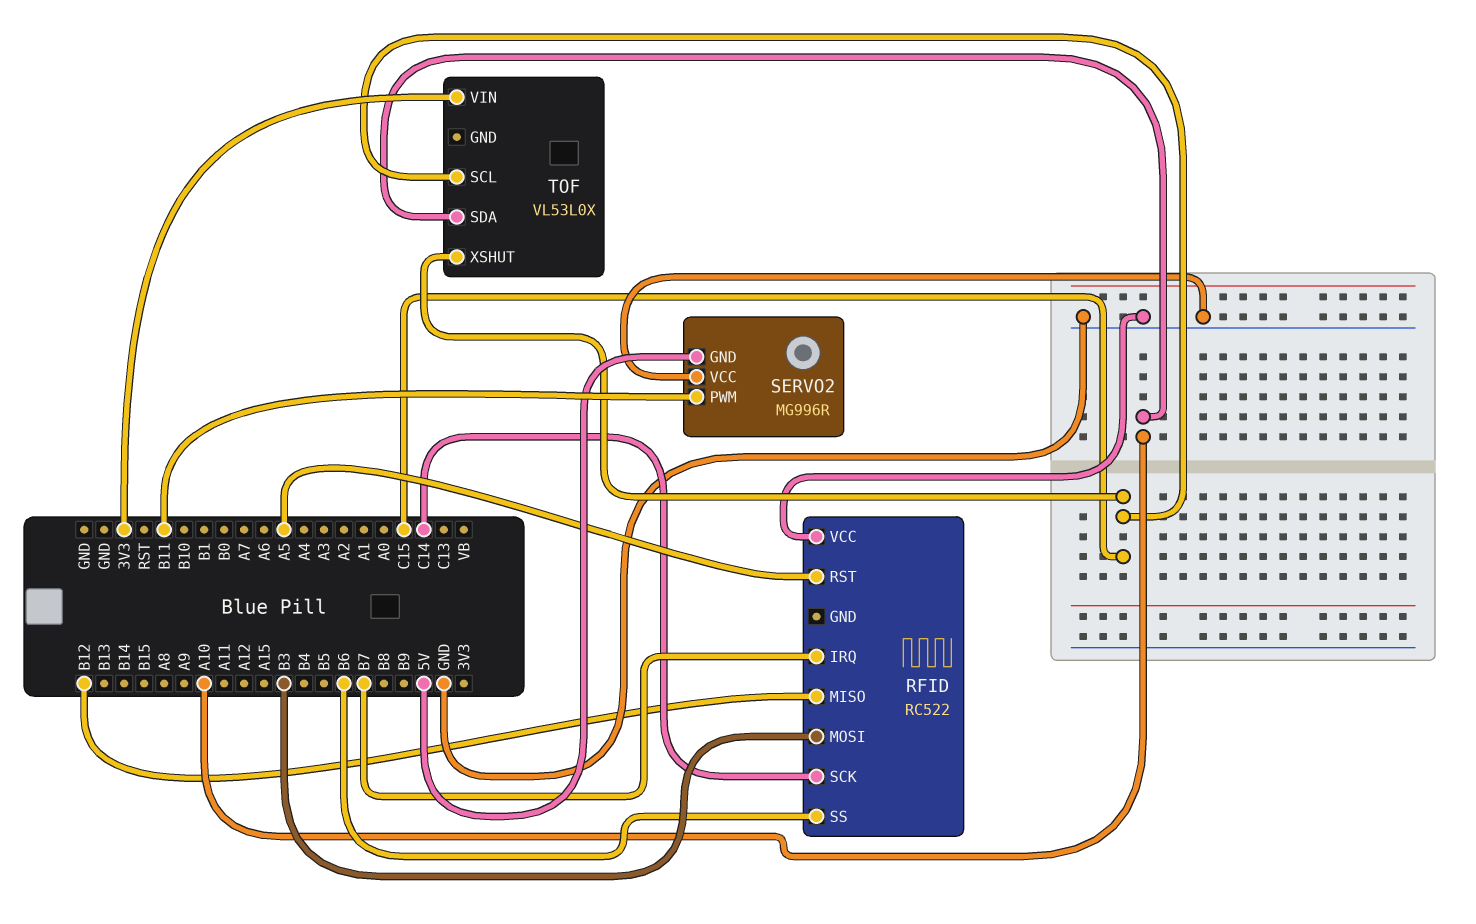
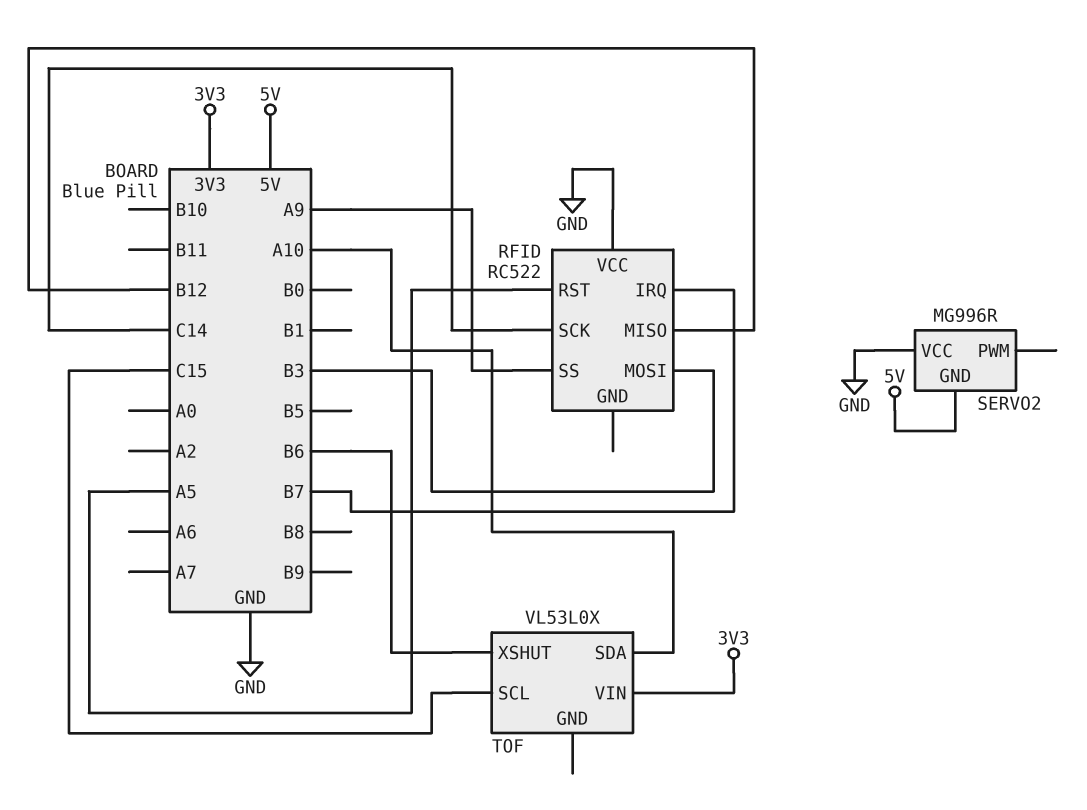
RFID pin SS: B6 -> A9
SERVO2 pin PWM: B11 -> none
TOF pin XSHUT: C15 -> B6

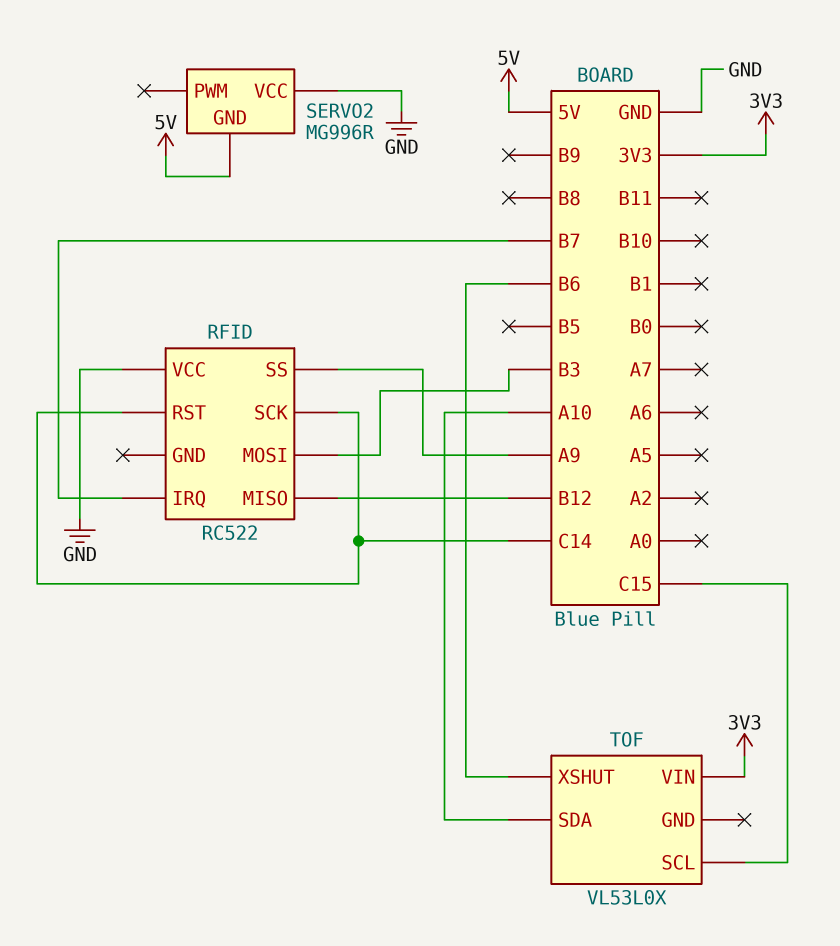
RFID pin RST: A5 -> C14

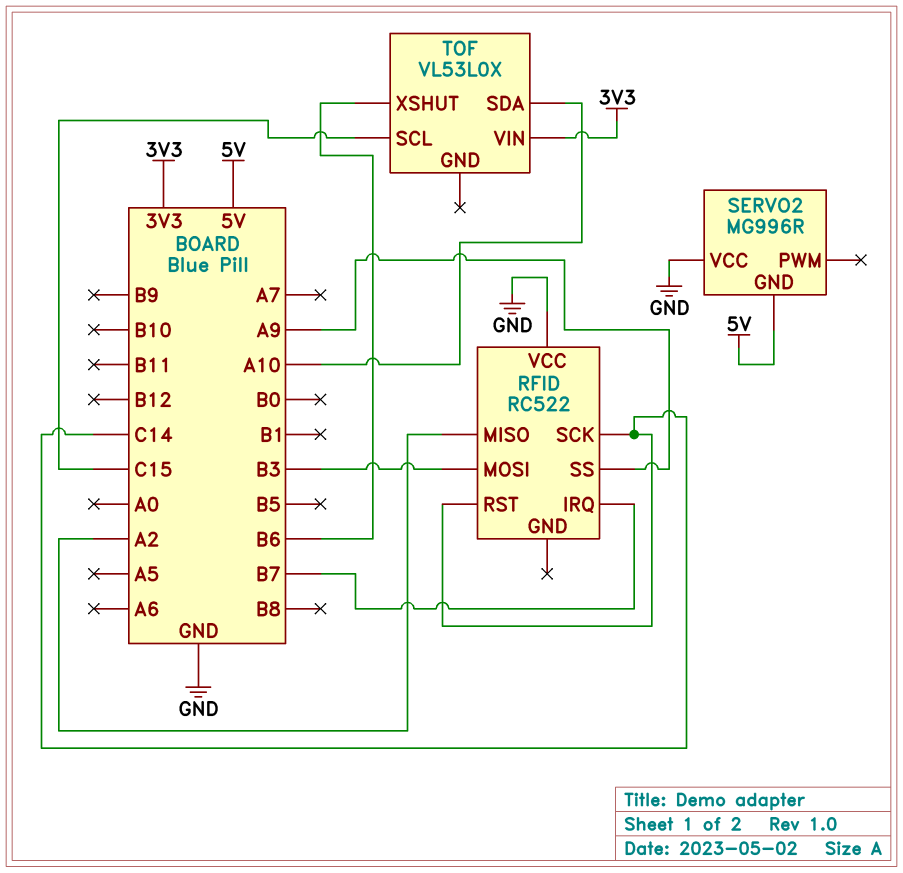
RFID pin MISO: B12 -> A2

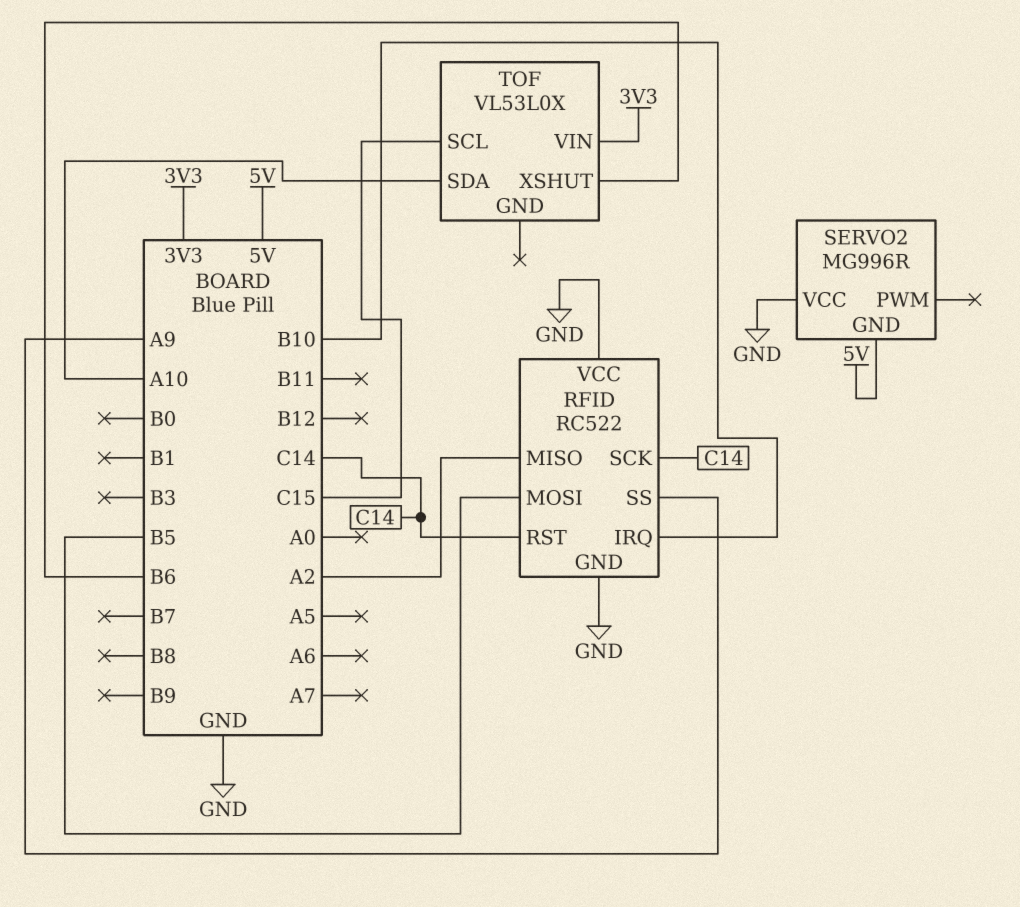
RFID pin GND: none -> GND
RFID pin IRQ: B7 -> B10
RFID pin MOSI: B3 -> B5

